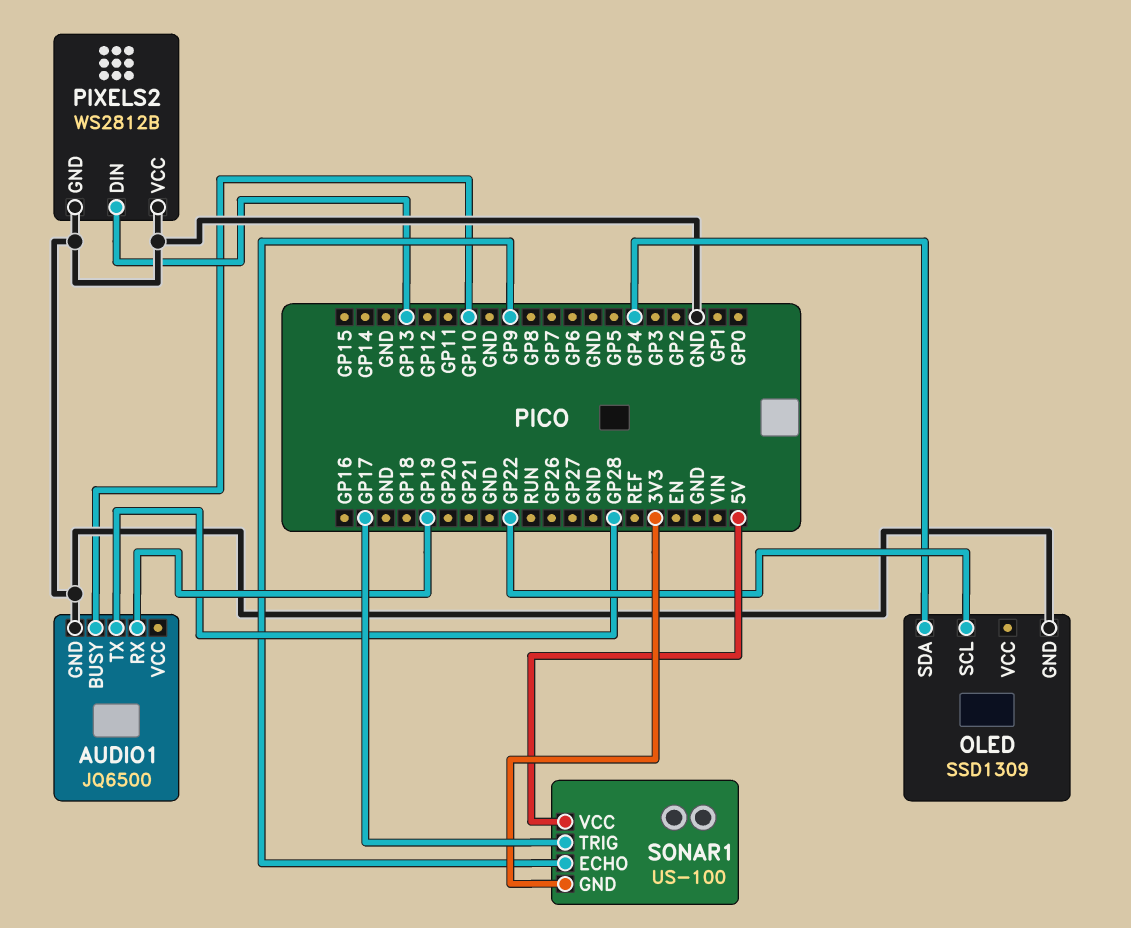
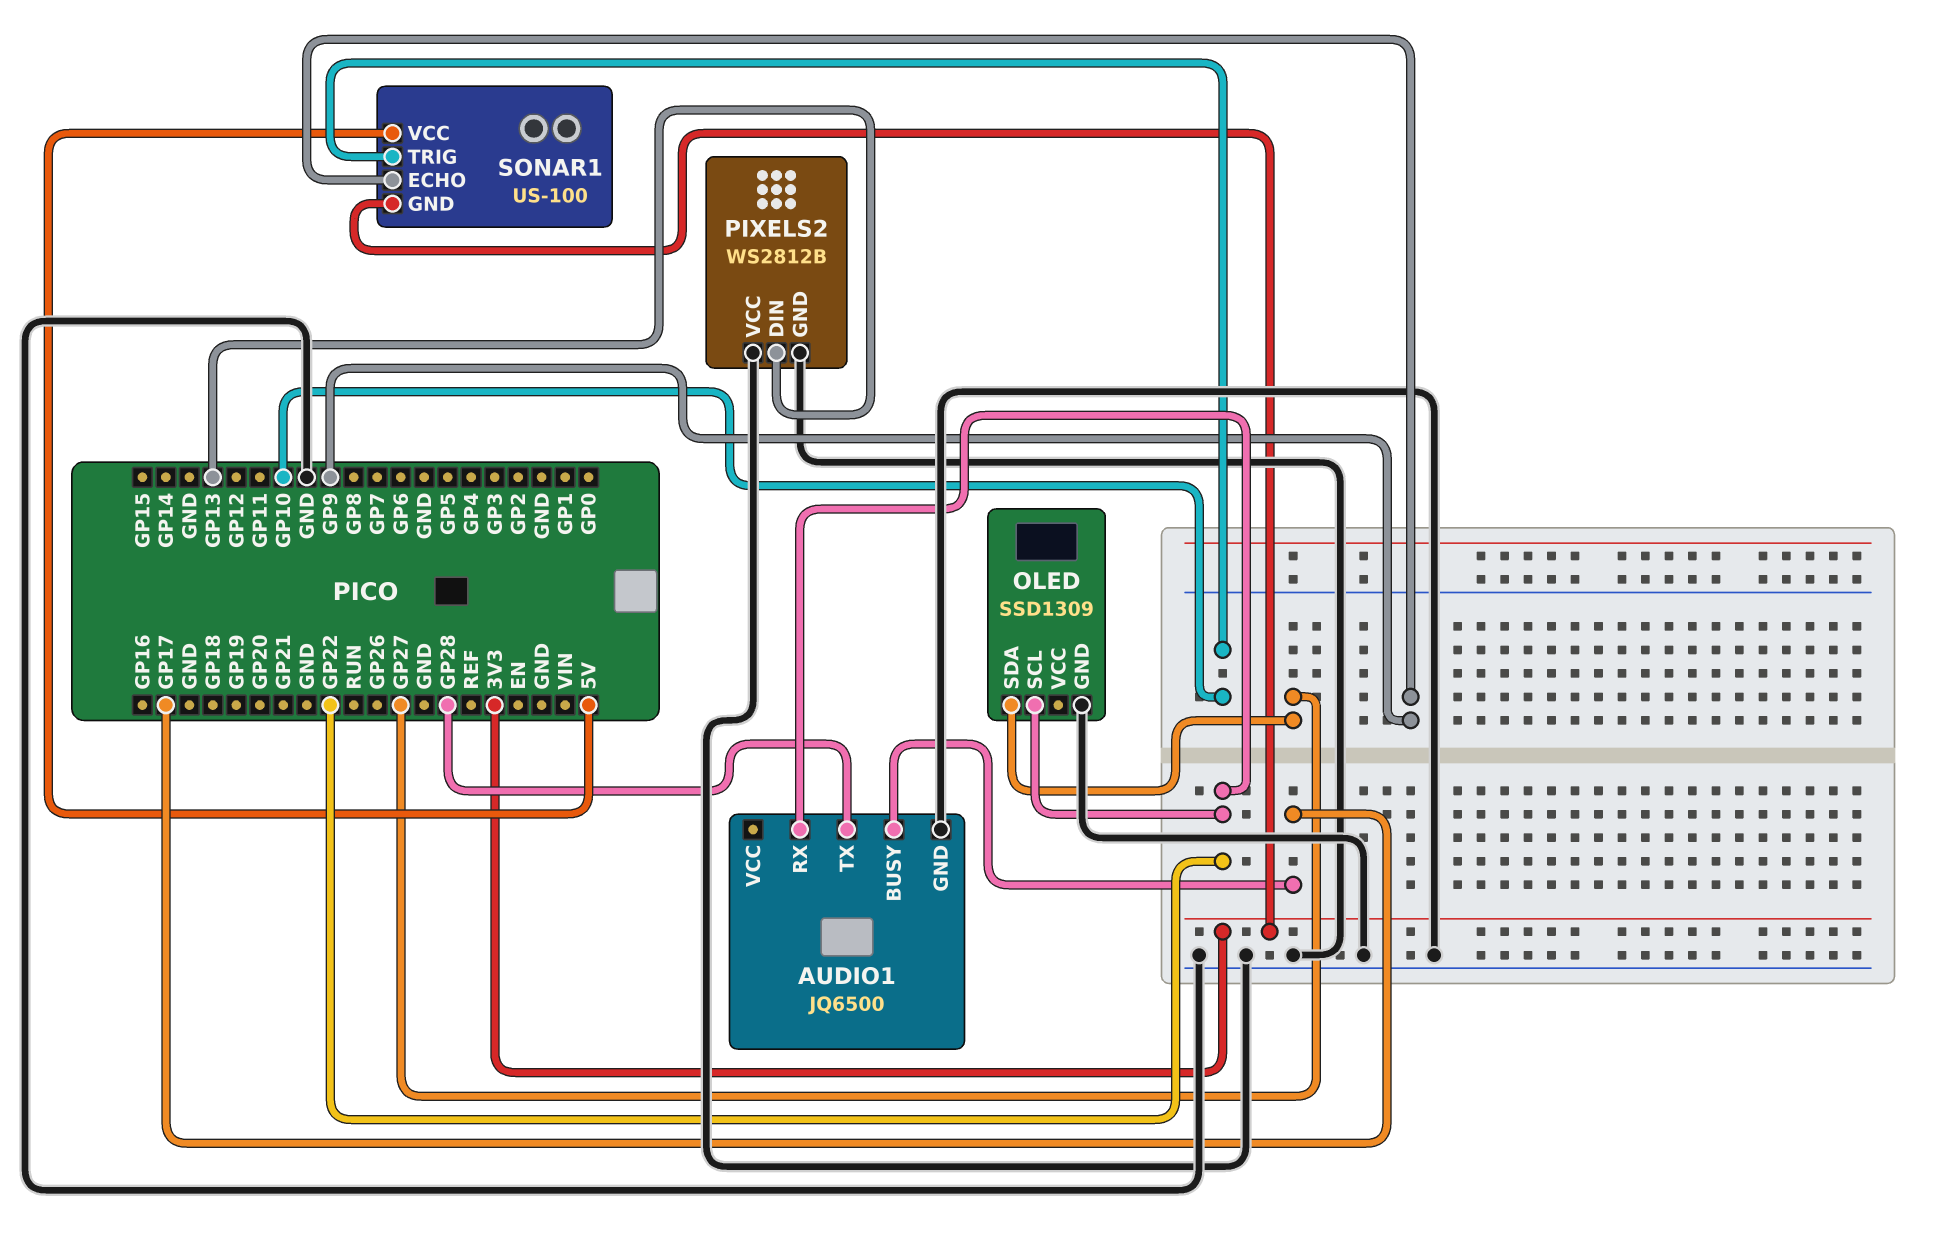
AUDIO1 pin BUSY: GP10 -> GP17
AUDIO1 pin RX: GP19 -> GP22
OLED pin SDA: GP4 -> GP27
SONAR1 pin TRIG: GP17 -> GP10

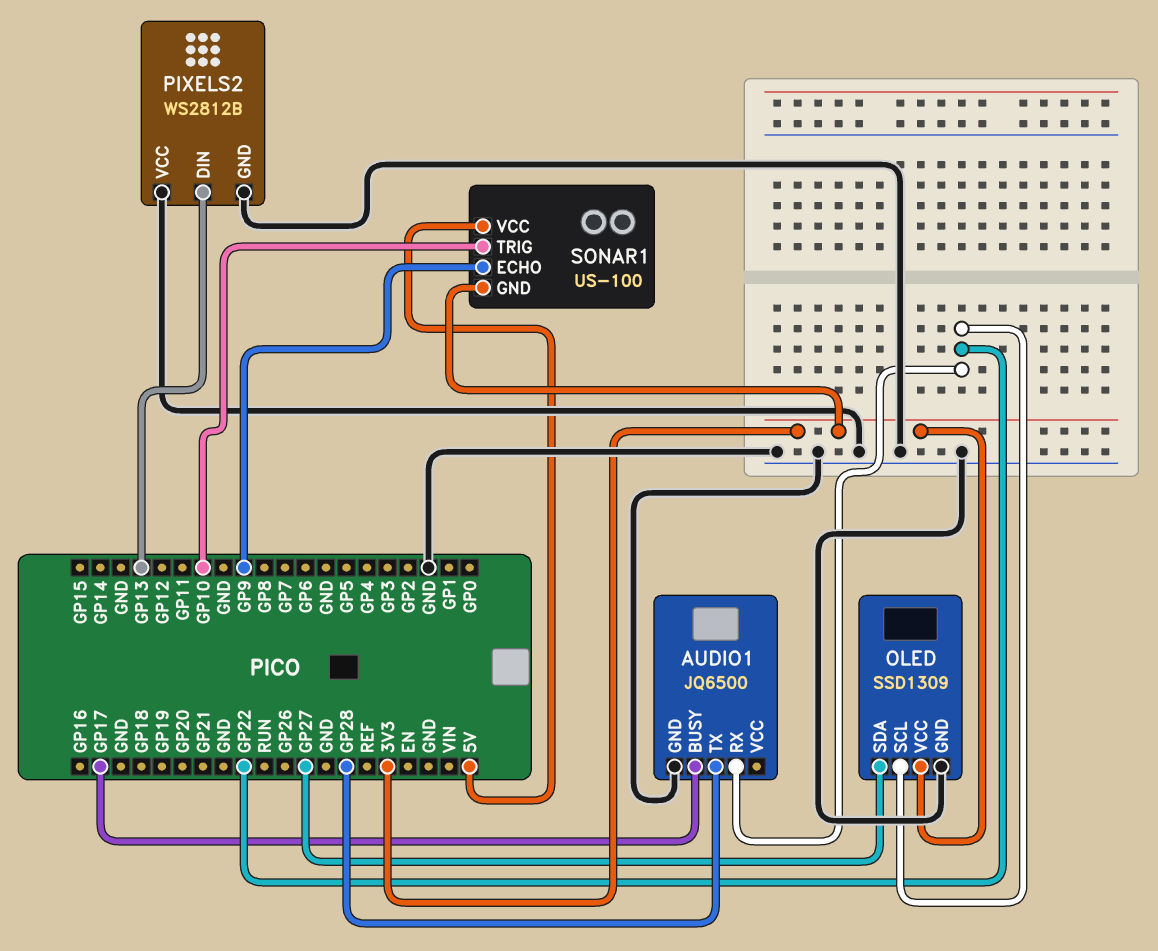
OLED pin VCC: none -> 3V3

